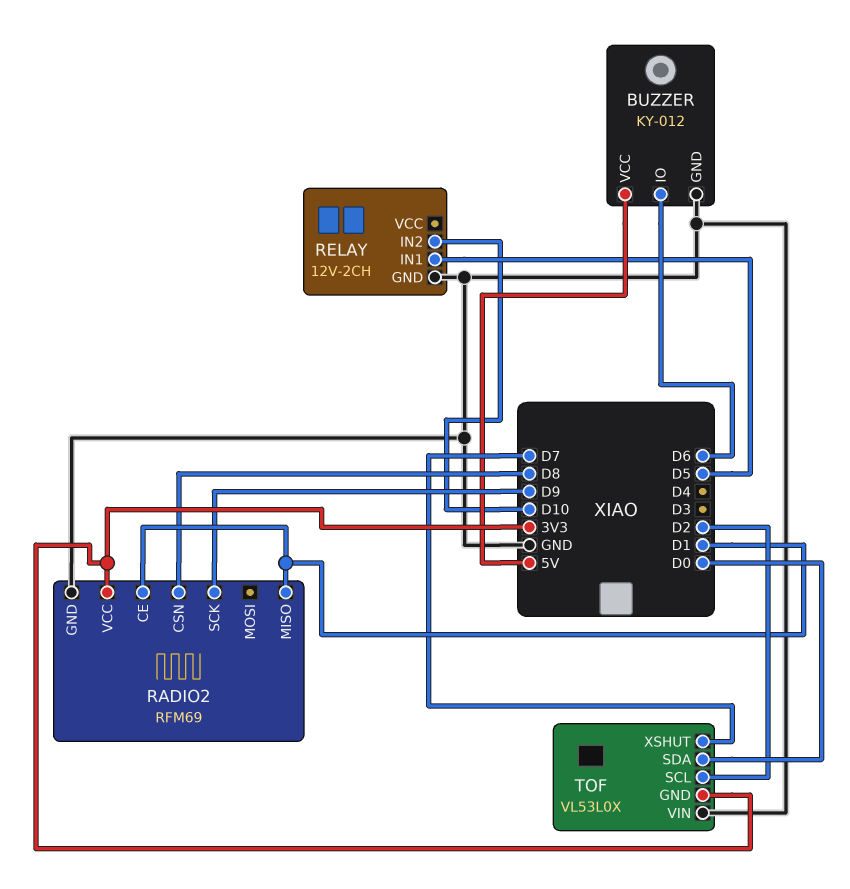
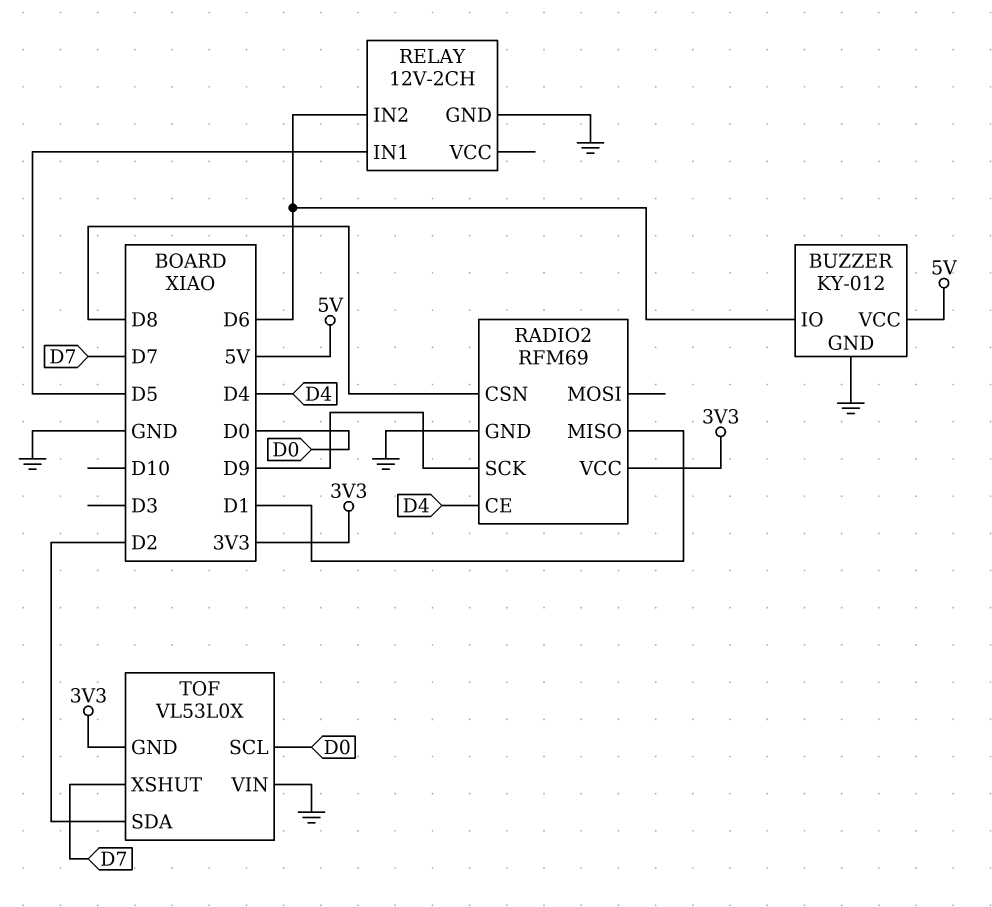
RADIO2 pin CE: D1 -> D4
RELAY pin IN2: D10 -> D6
TOF pin SCL: D2 -> D0
TOF pin SDA: D0 -> D2

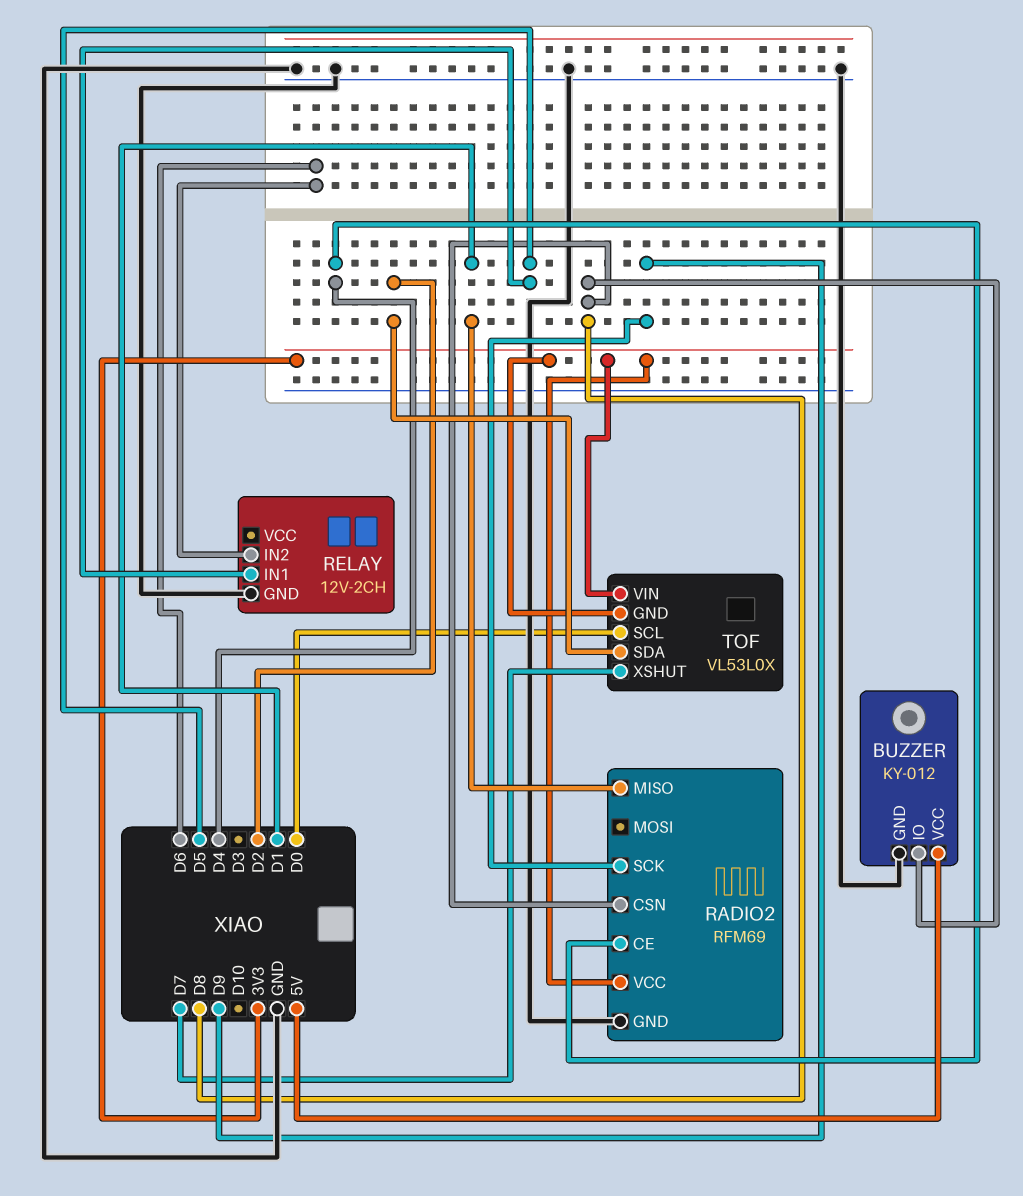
BUZZER pin IO: D6 -> D8
TOF pin VIN: GND -> 3V3

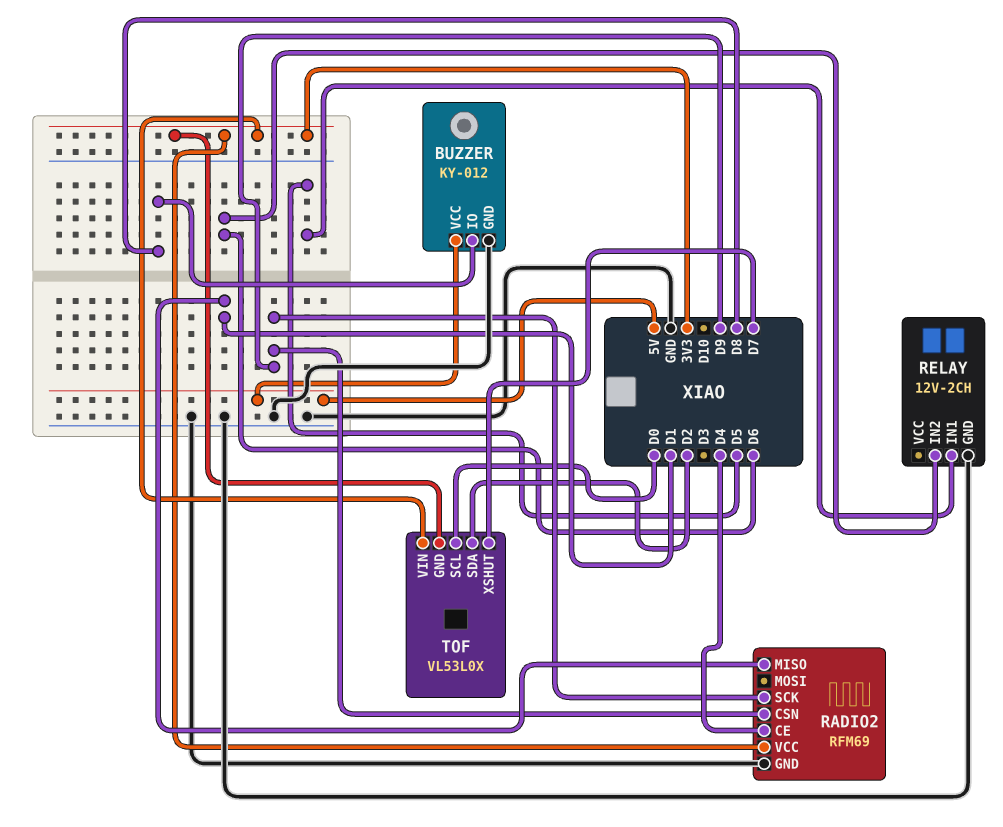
RADIO2 pin CSN: D8 -> D9

